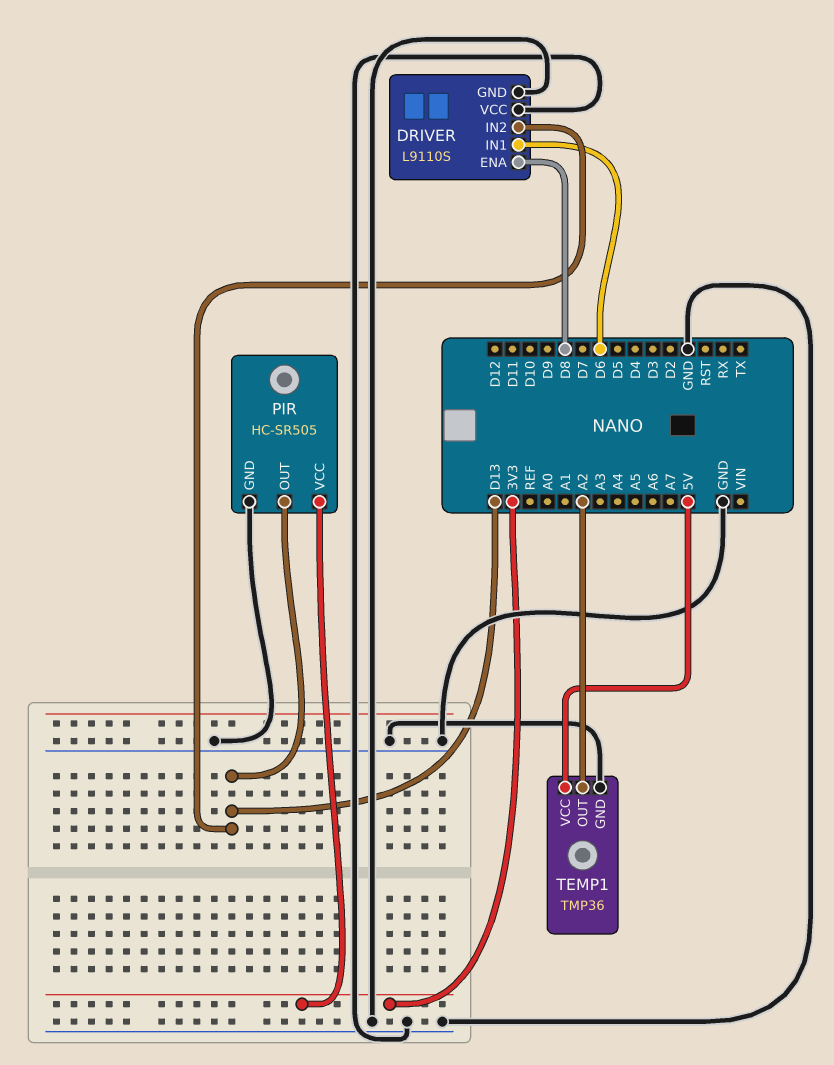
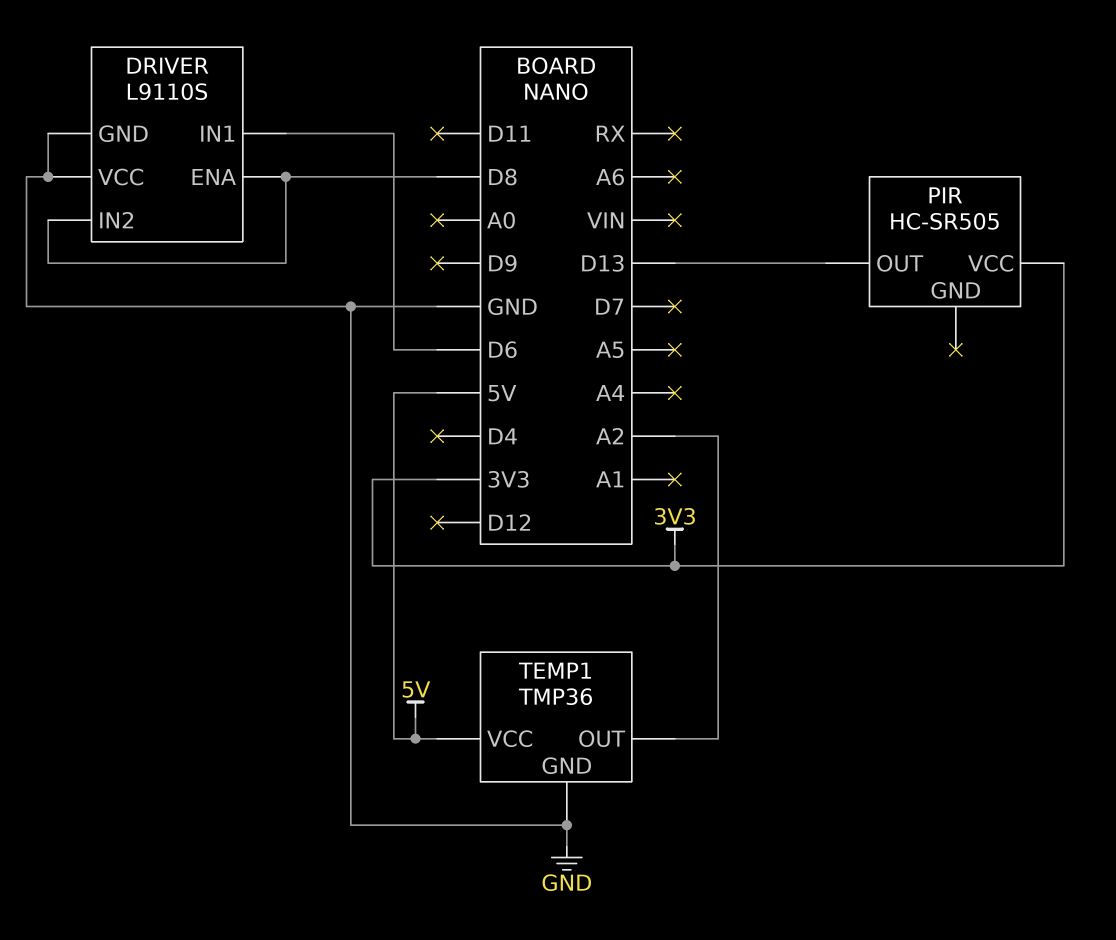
DRIVER pin IN2: D13 -> D8
PIR pin GND: GND -> none

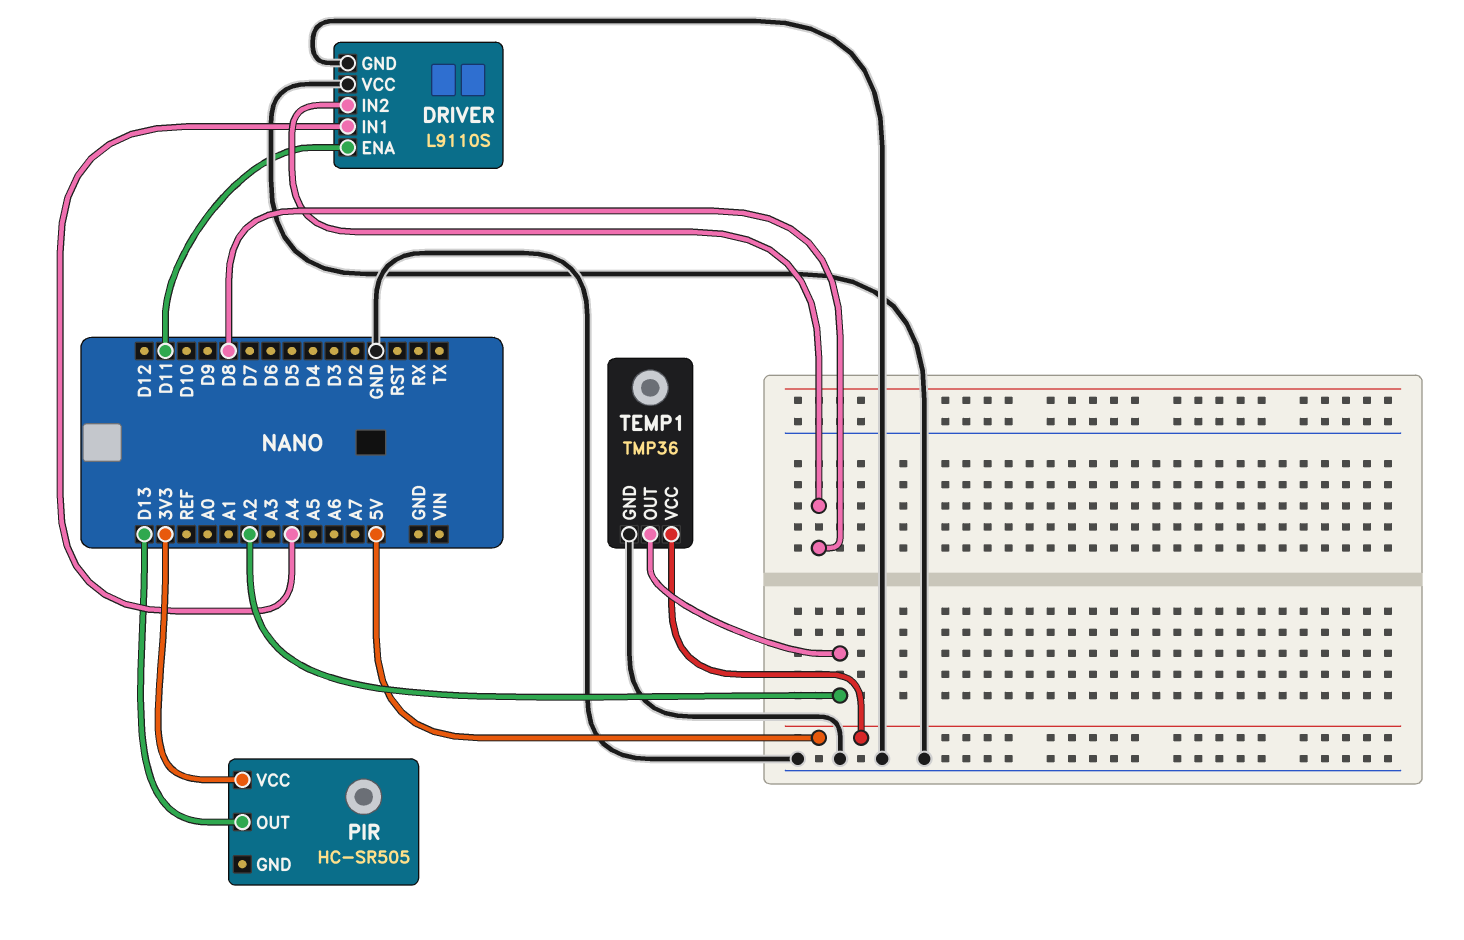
DRIVER pin ENA: D8 -> D11
DRIVER pin IN1: D6 -> A4

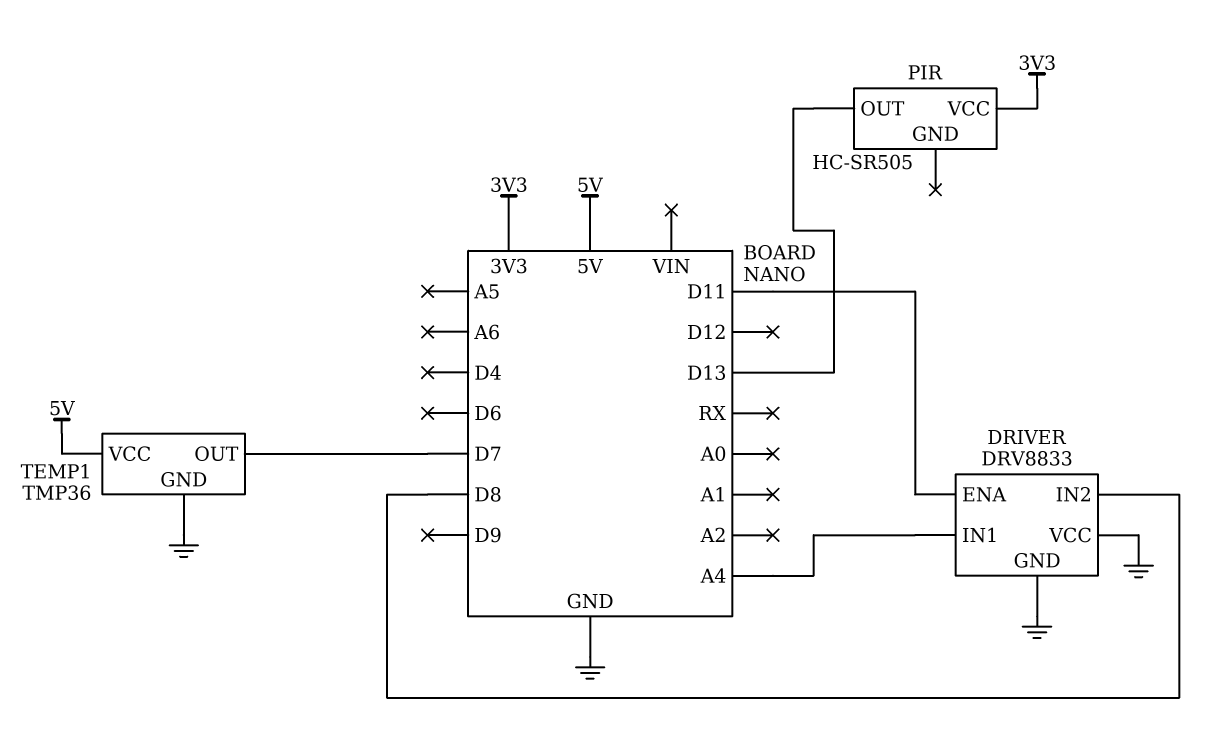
DRIVER: L9110S -> DRV8833
TEMP1 pin OUT: A2 -> D7

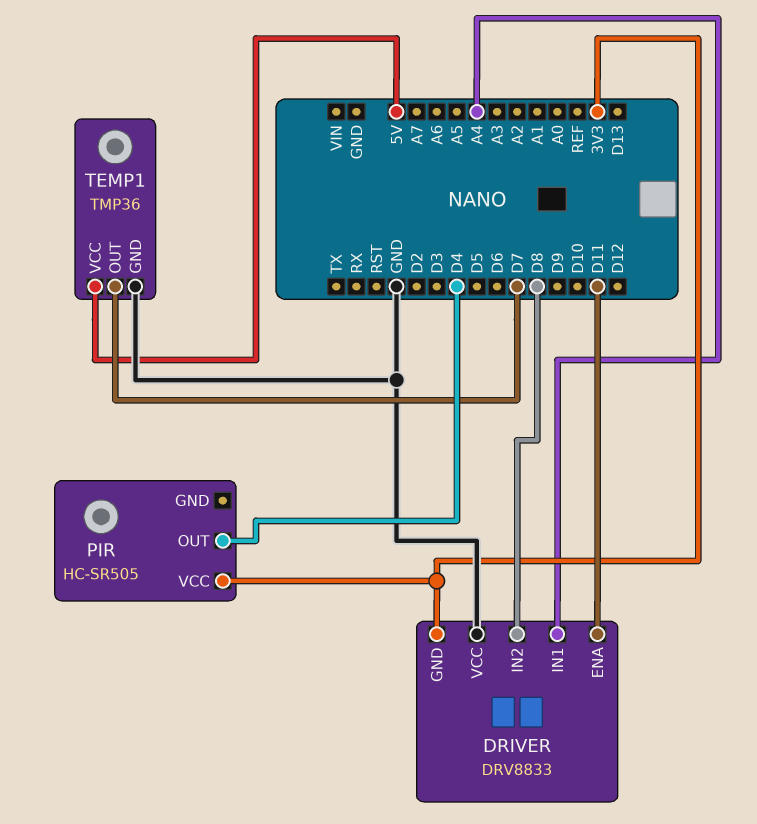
DRIVER pin GND: GND -> 3V3
PIR pin OUT: D13 -> D4

